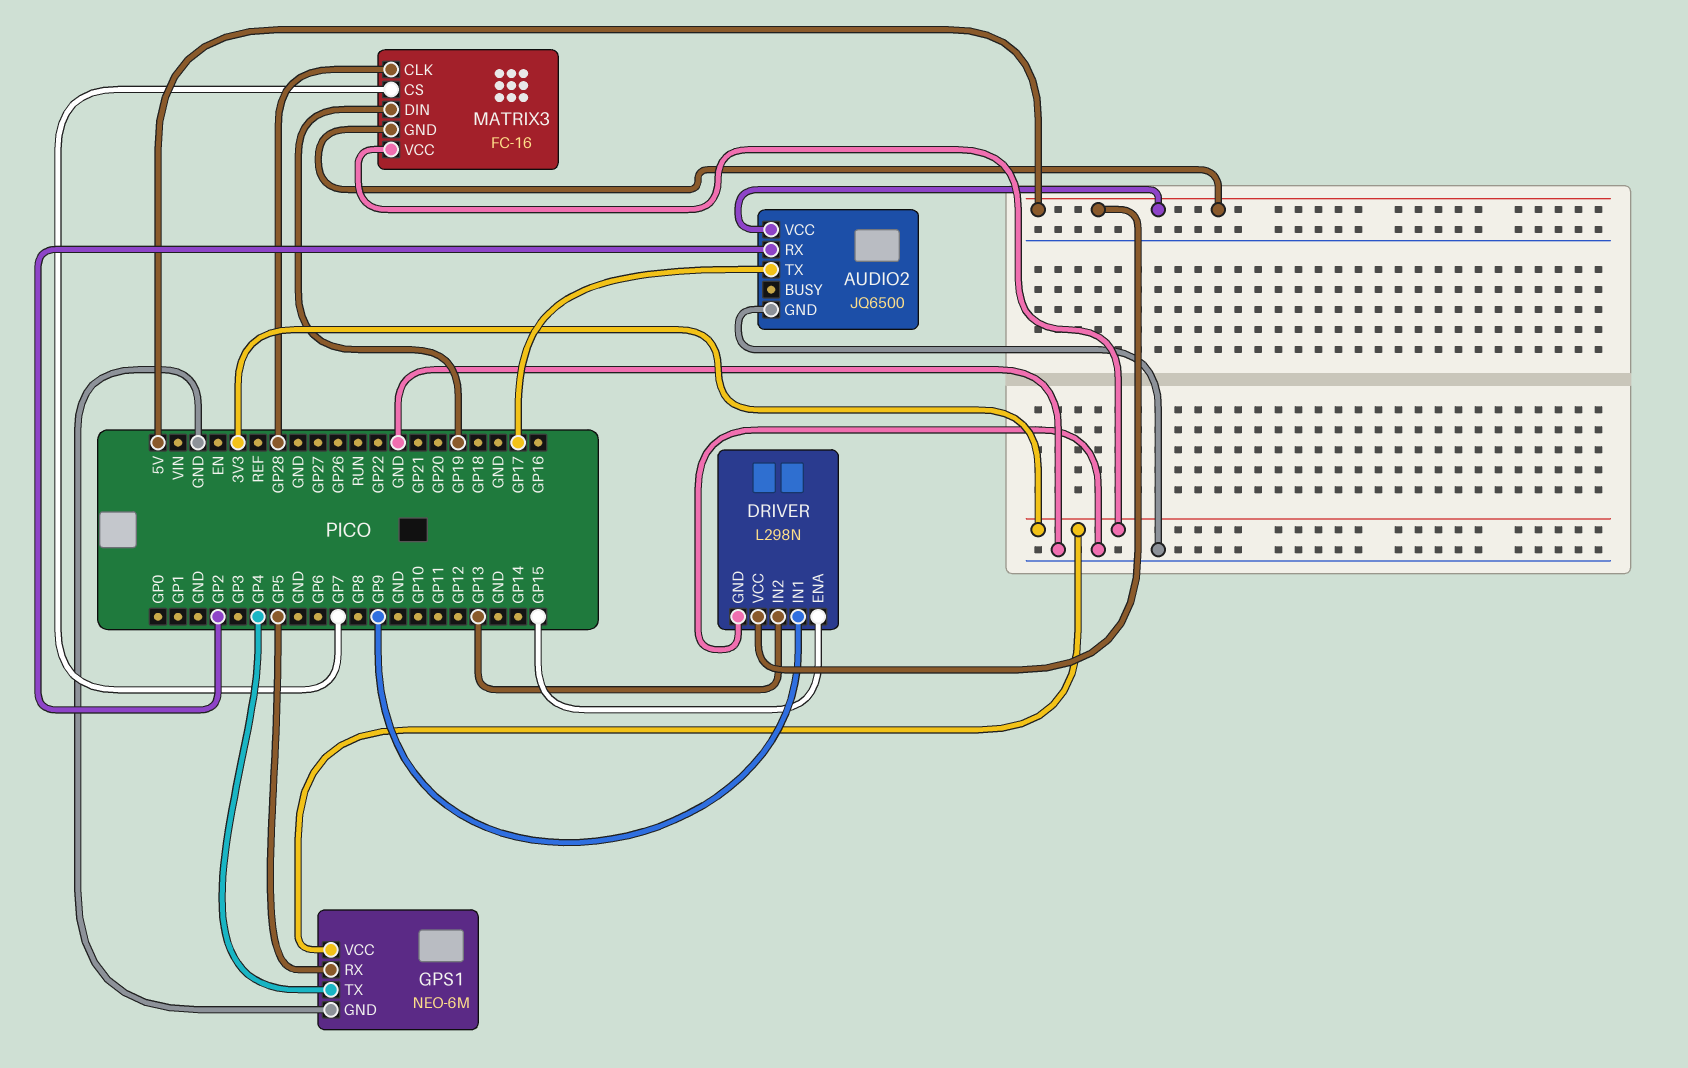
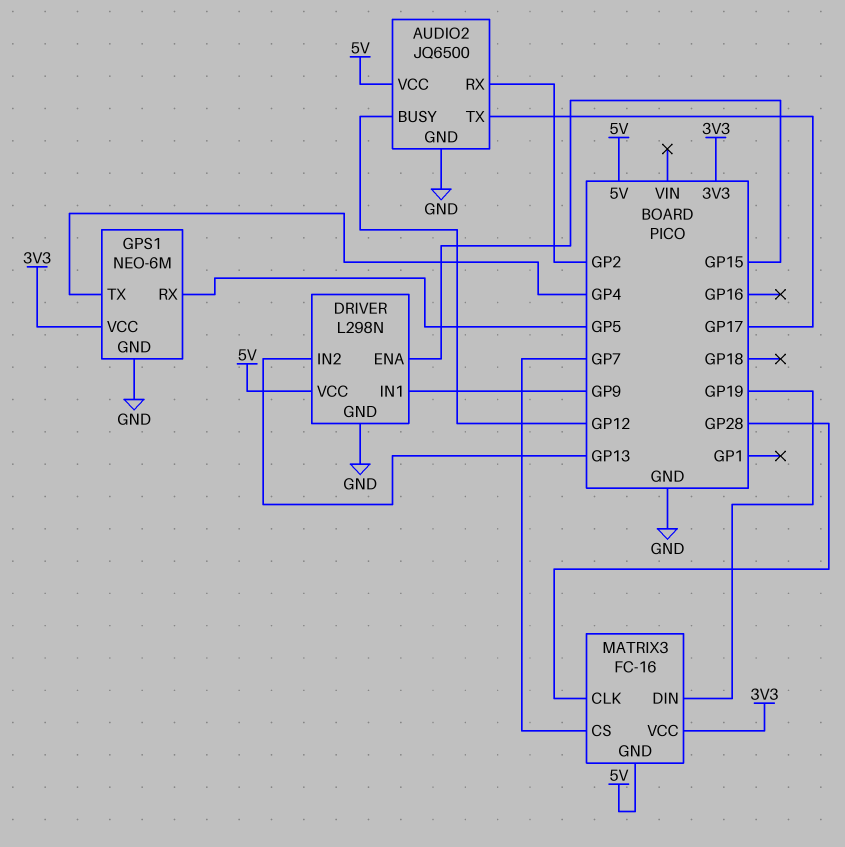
AUDIO2 pin BUSY: none -> GP12

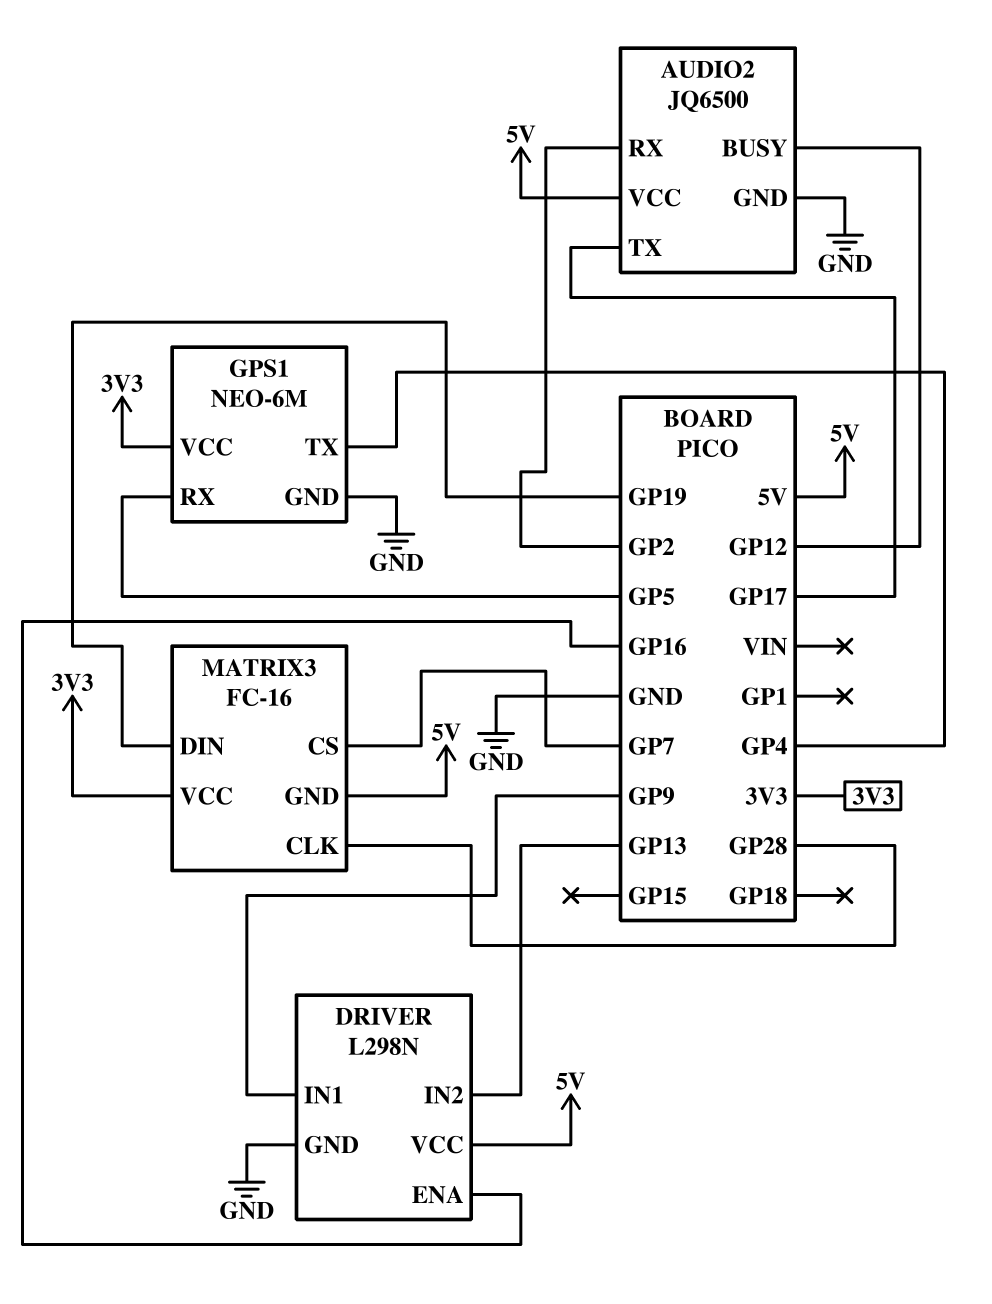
DRIVER pin ENA: GP15 -> GP16

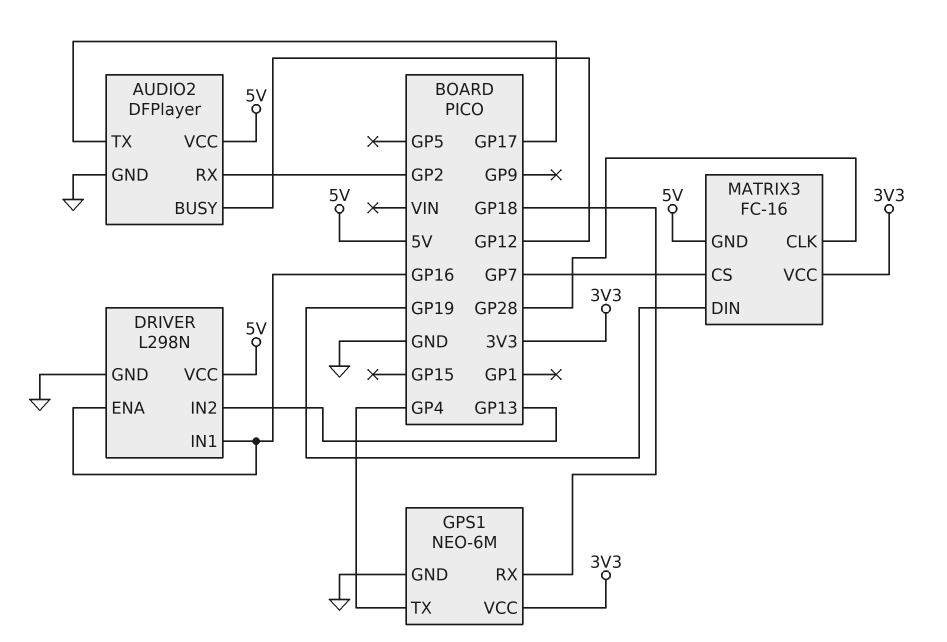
AUDIO2: JQ6500 -> DFPlayer
DRIVER pin IN1: GP9 -> GP16
GPS1 pin RX: GP5 -> GP18

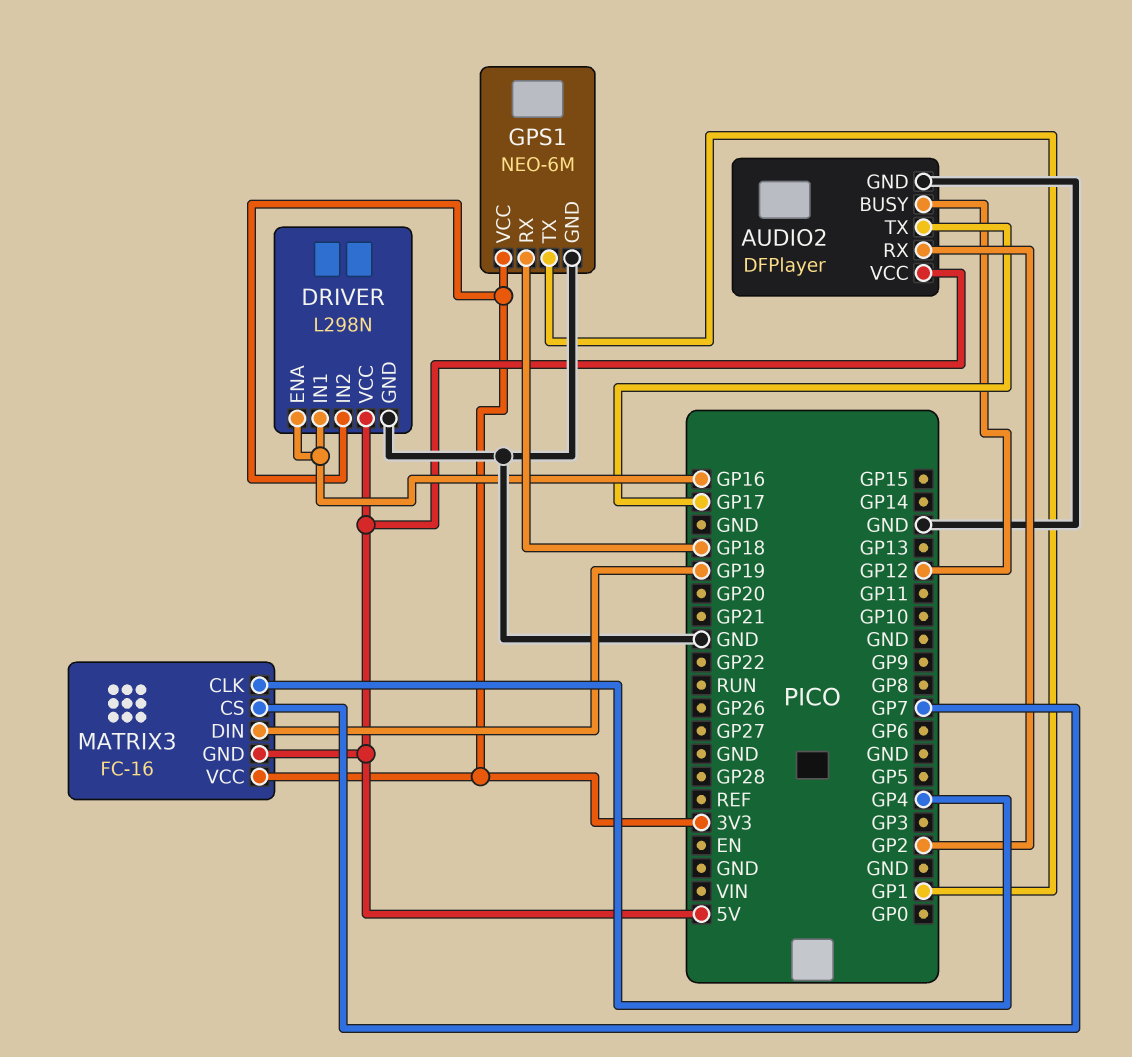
DRIVER pin IN2: GP13 -> 3V3
GPS1 pin TX: GP4 -> GP1
MATRIX3 pin CLK: GP28 -> GP4

